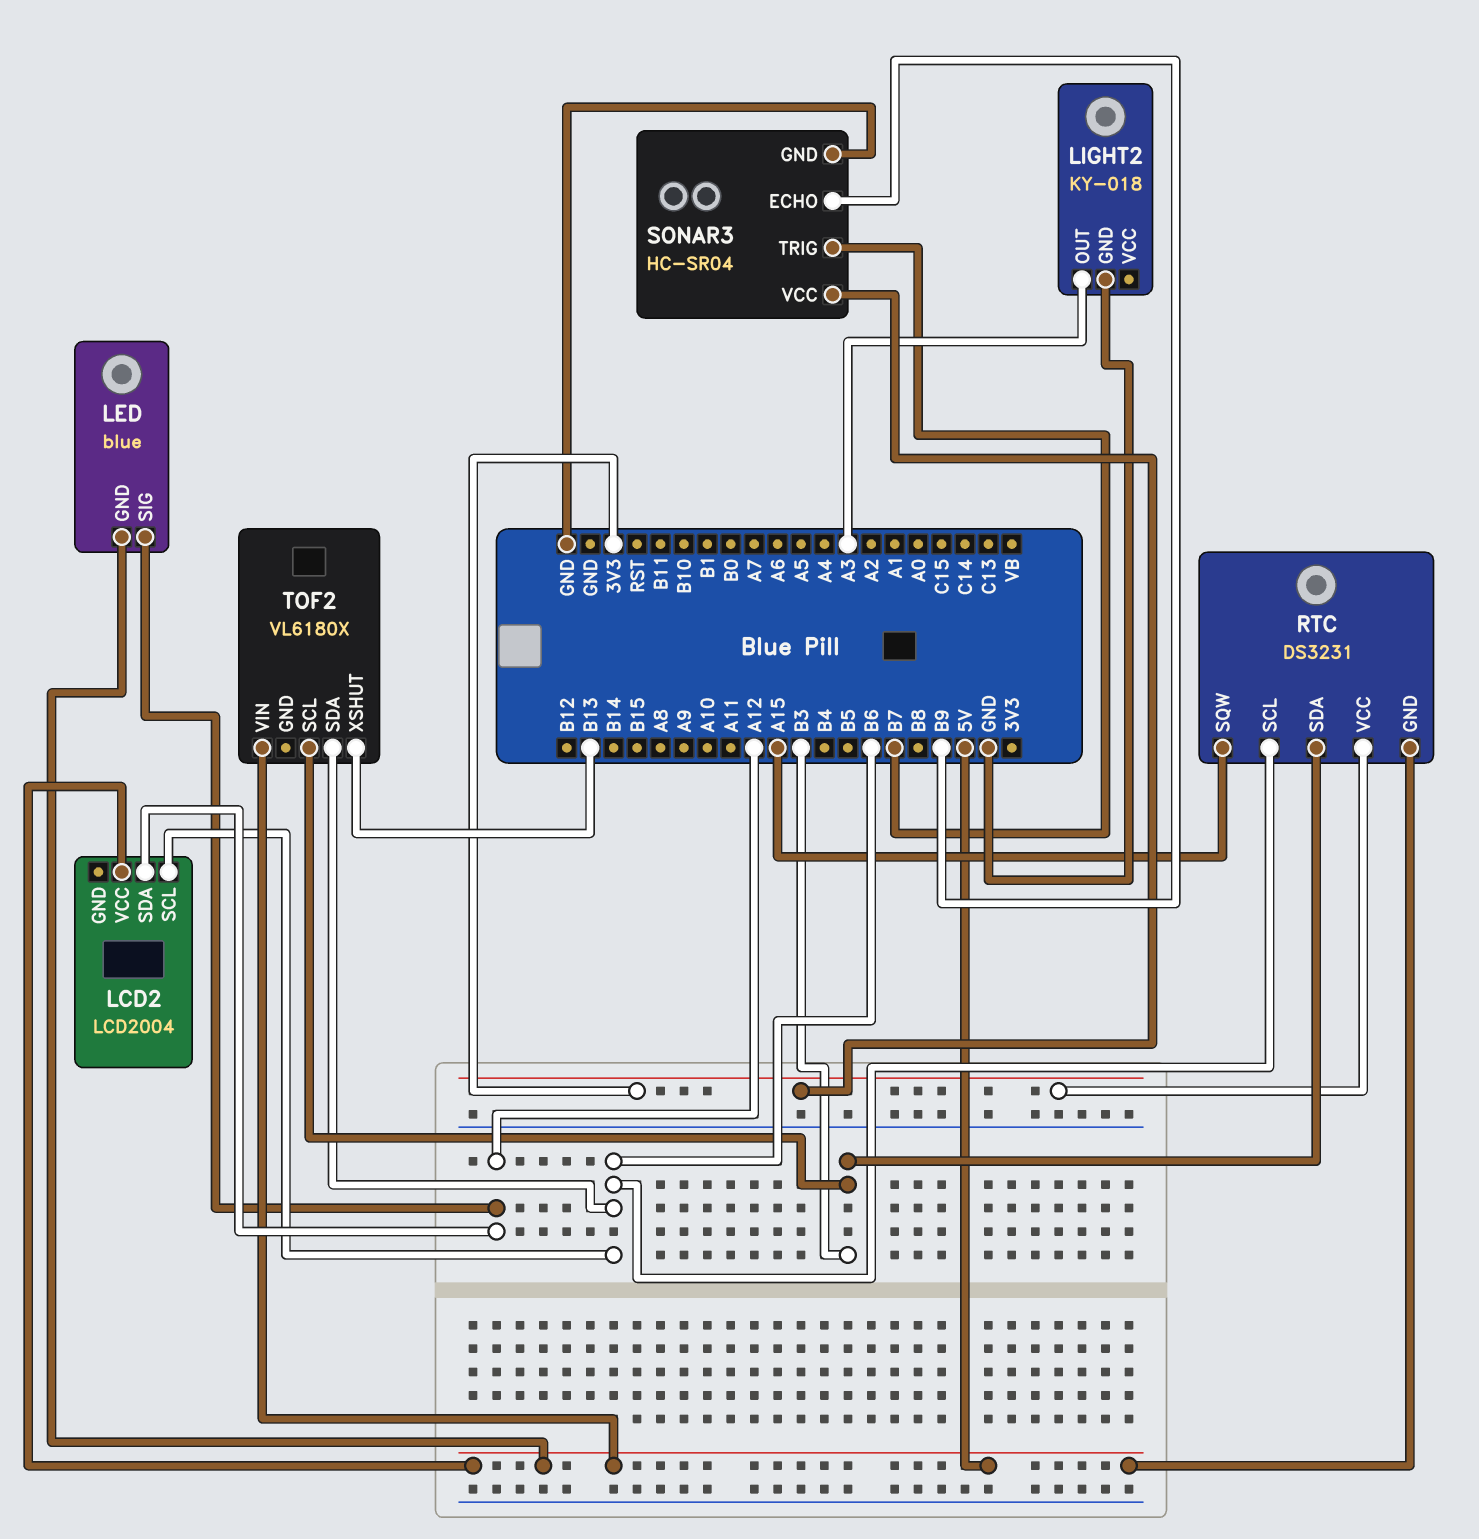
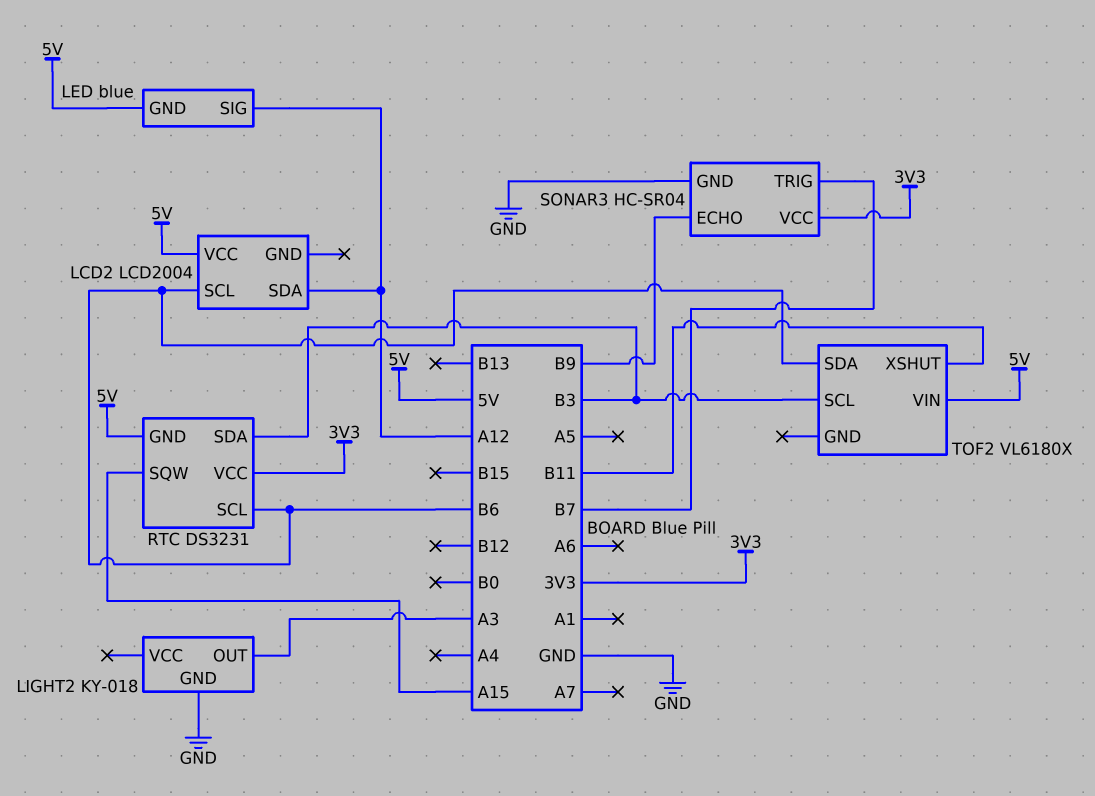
TOF2 pin XSHUT: B13 -> B11

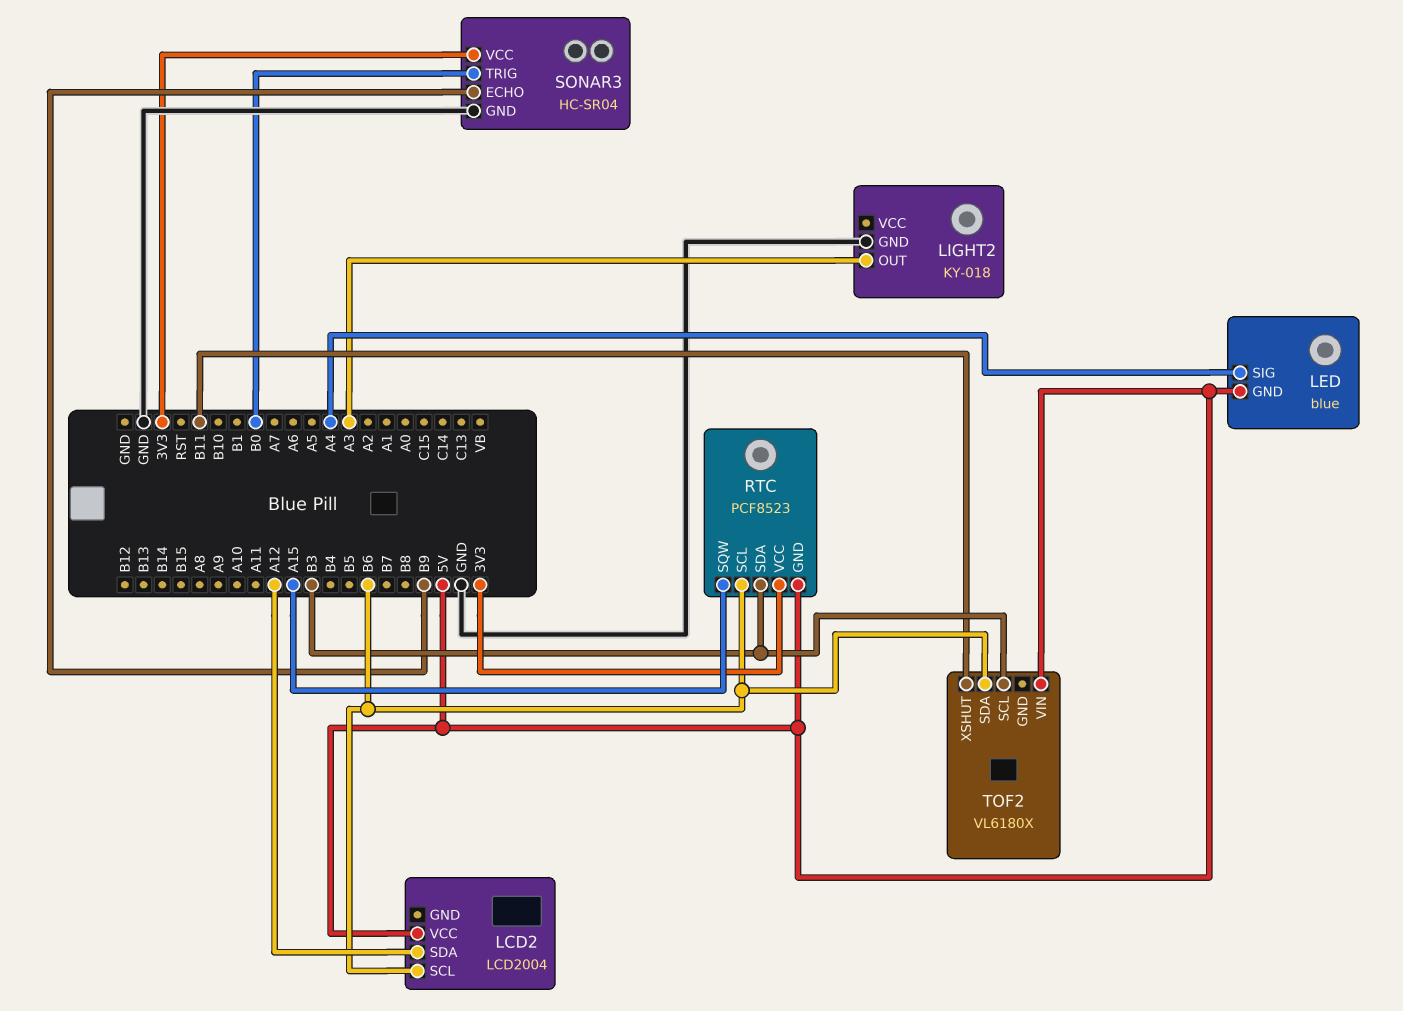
LED pin SIG: A12 -> A4
RTC: DS3231 -> PCF8523
SONAR3 pin TRIG: B7 -> B0

